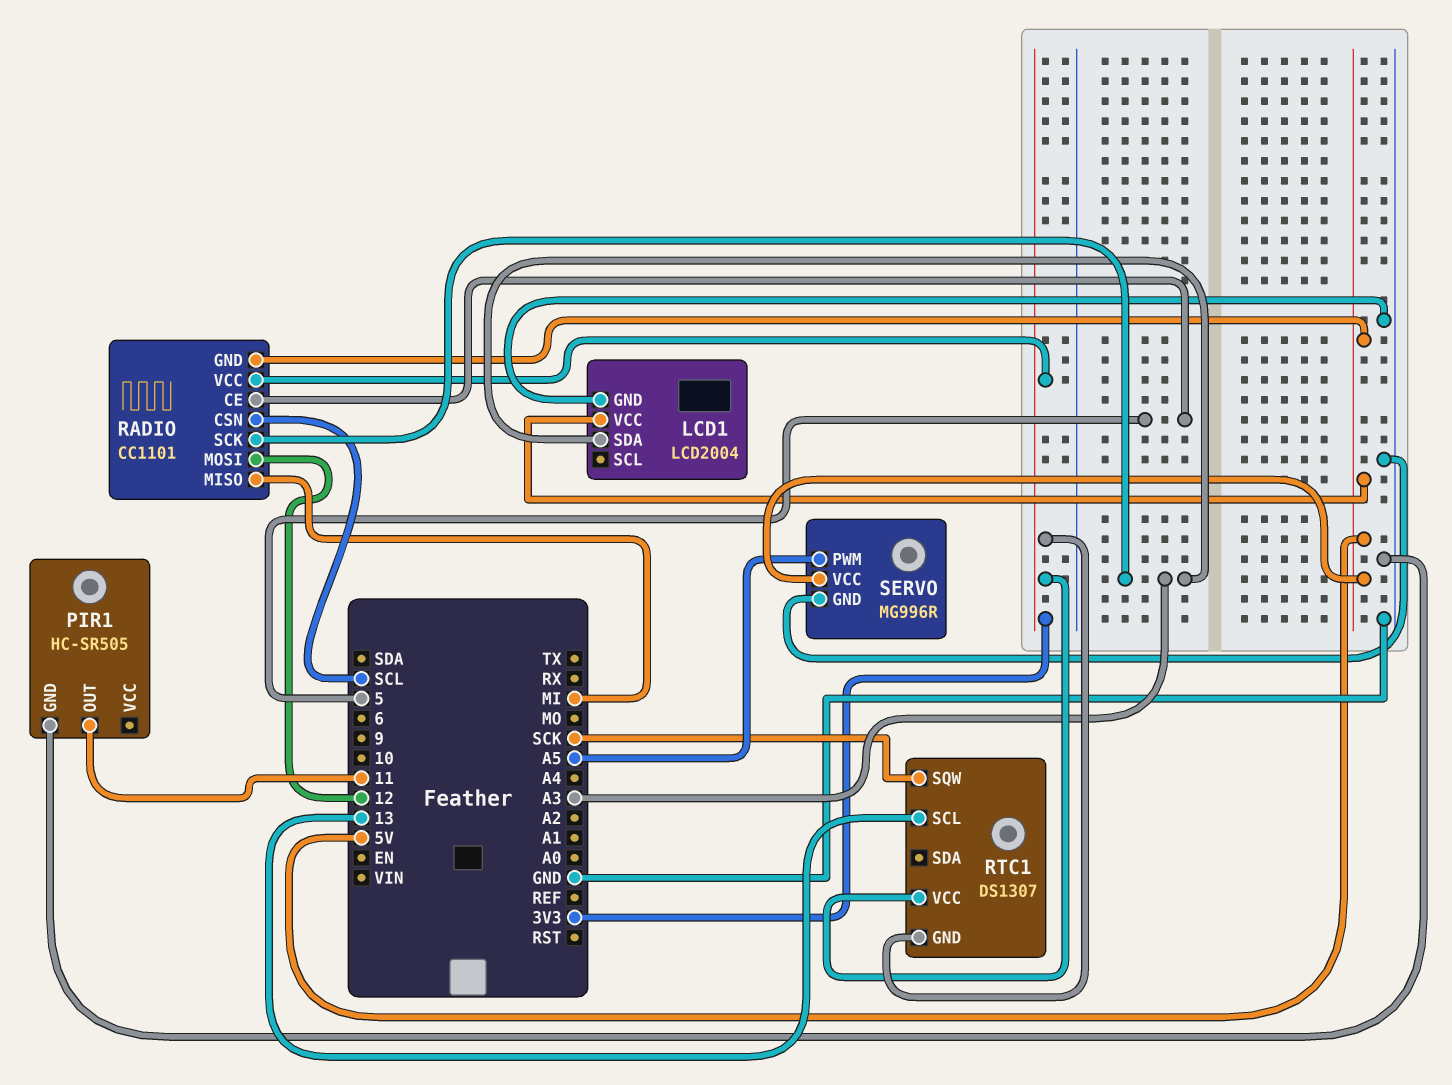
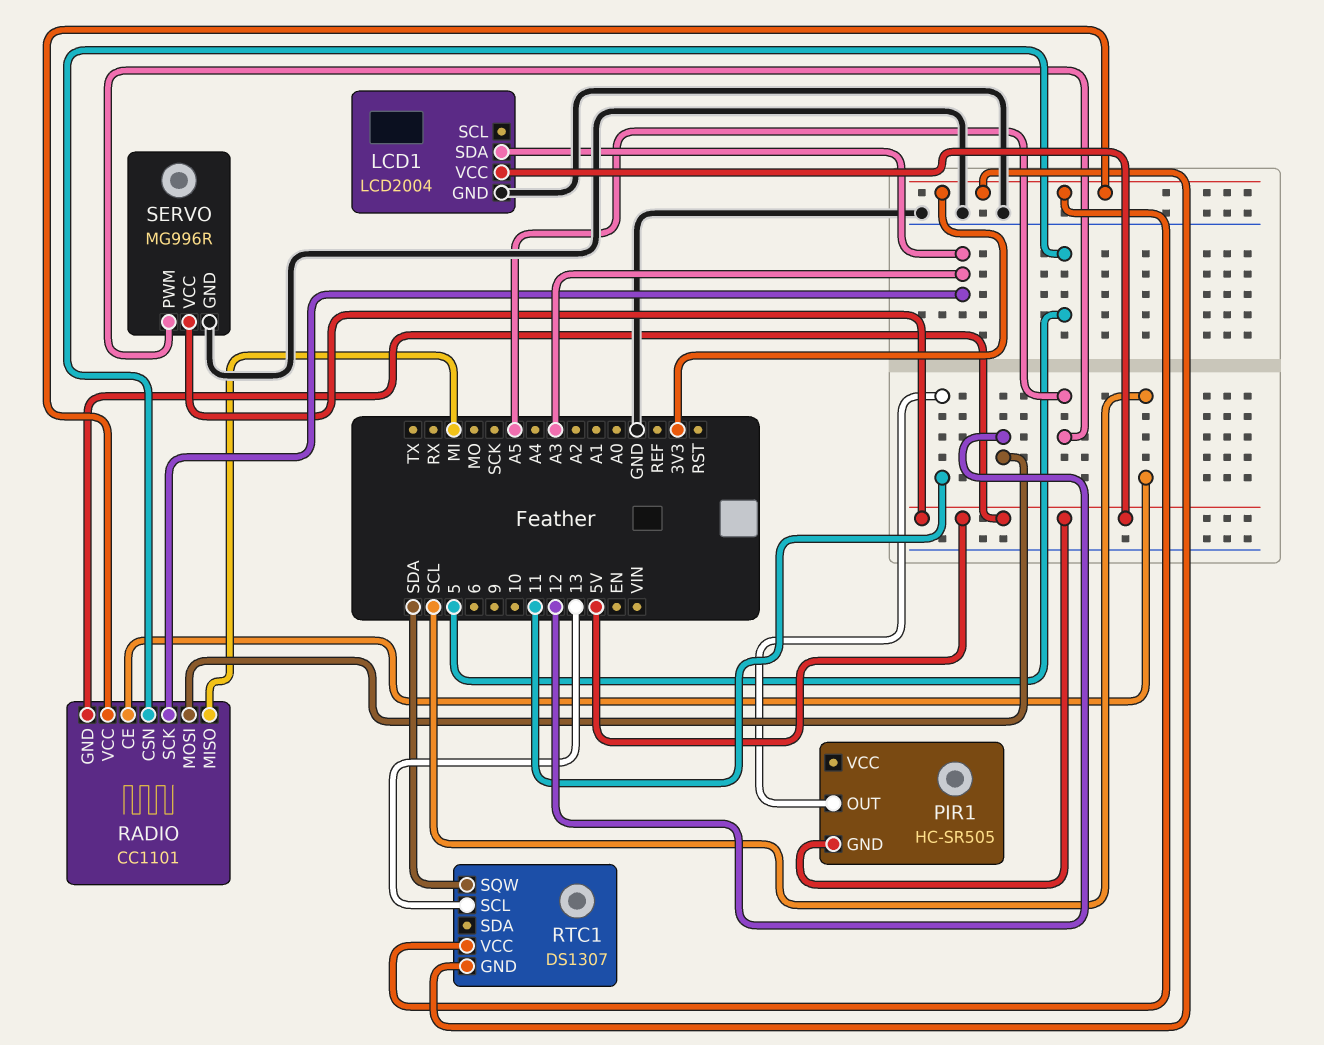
PIR1 pin GND: GND -> 5V
RADIO pin CE: 5 -> SCL
RADIO pin CSN: SCL -> 5
RTC1 pin SQW: SCK -> SDA

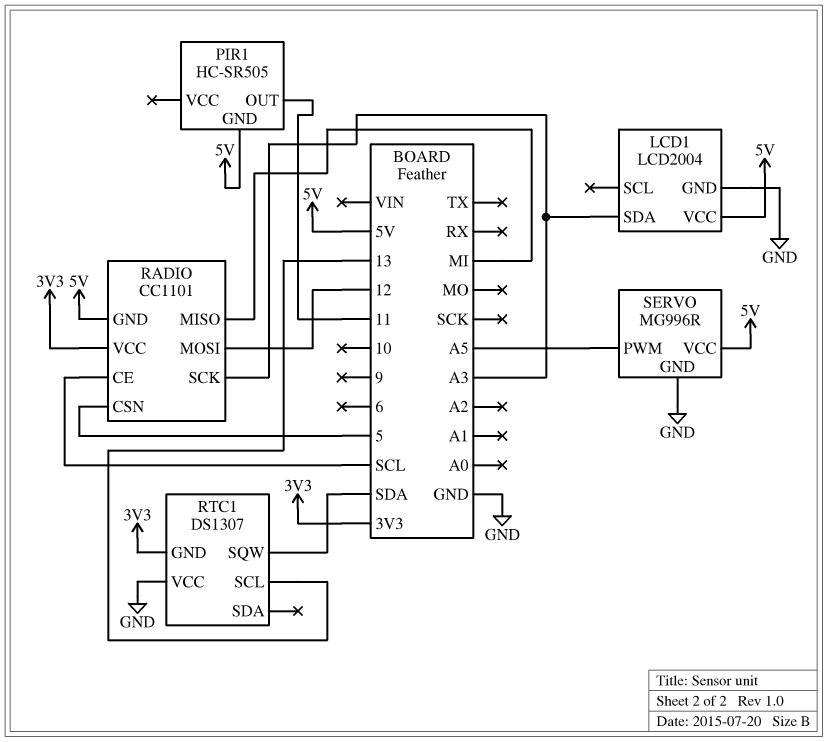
RTC1 pin VCC: 3V3 -> GND

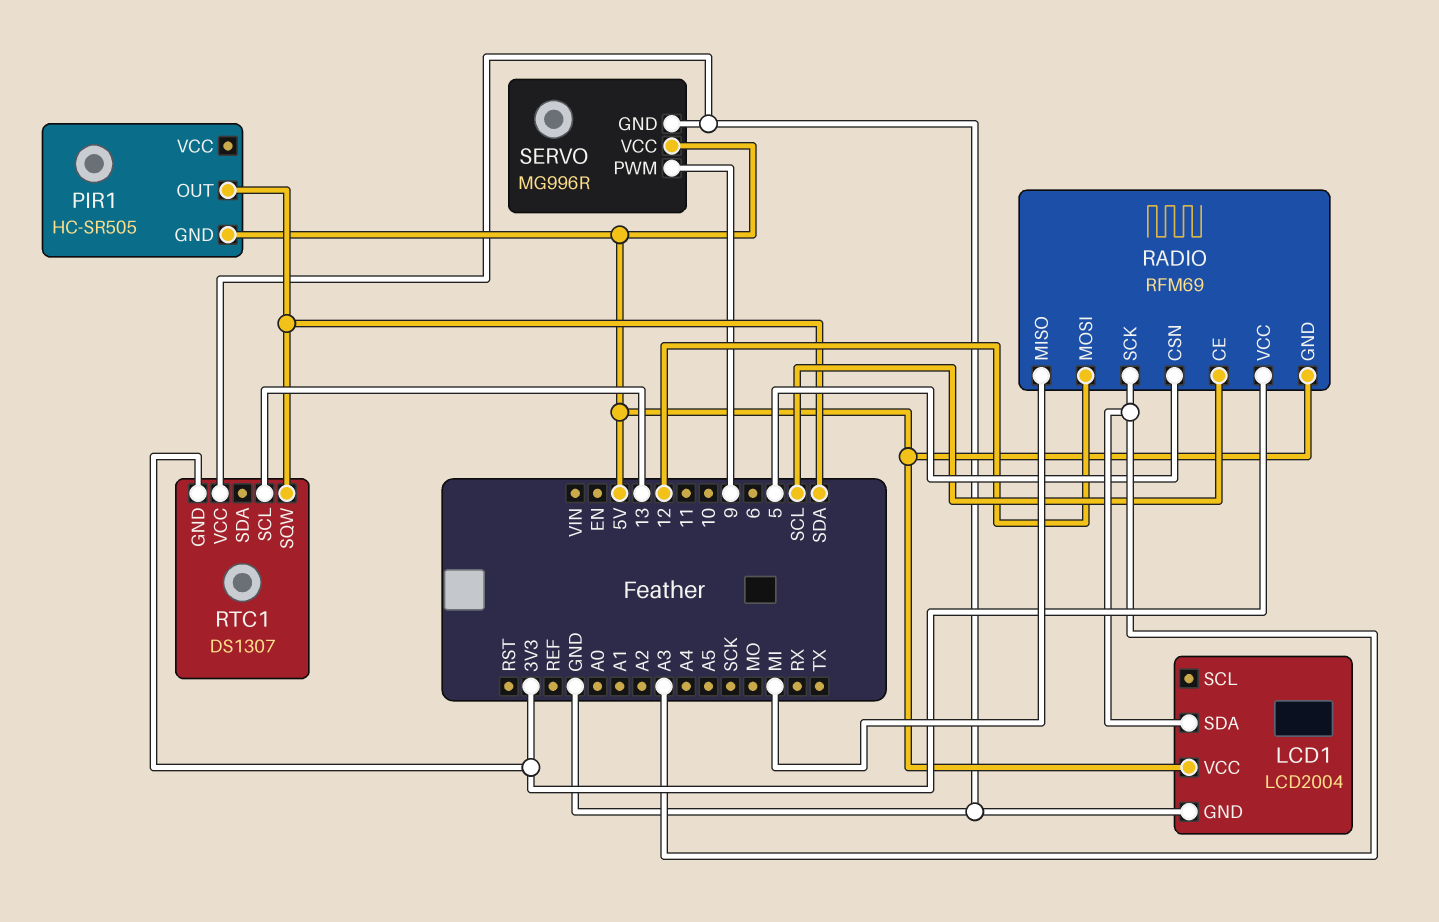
PIR1 pin OUT: 11 -> SDA
RADIO: CC1101 -> RFM69
SERVO pin PWM: A5 -> 9

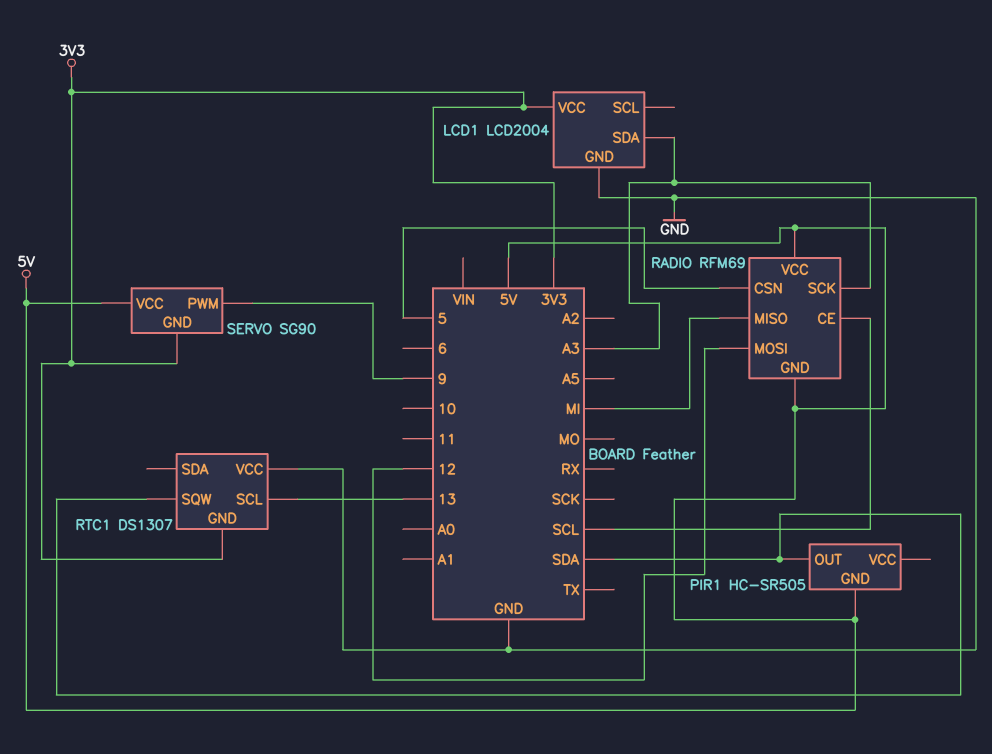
LCD1 pin VCC: 5V -> 3V3
RADIO pin VCC: 3V3 -> 5V
SERVO: MG996R -> SG90
SERVO pin GND: GND -> 3V3

